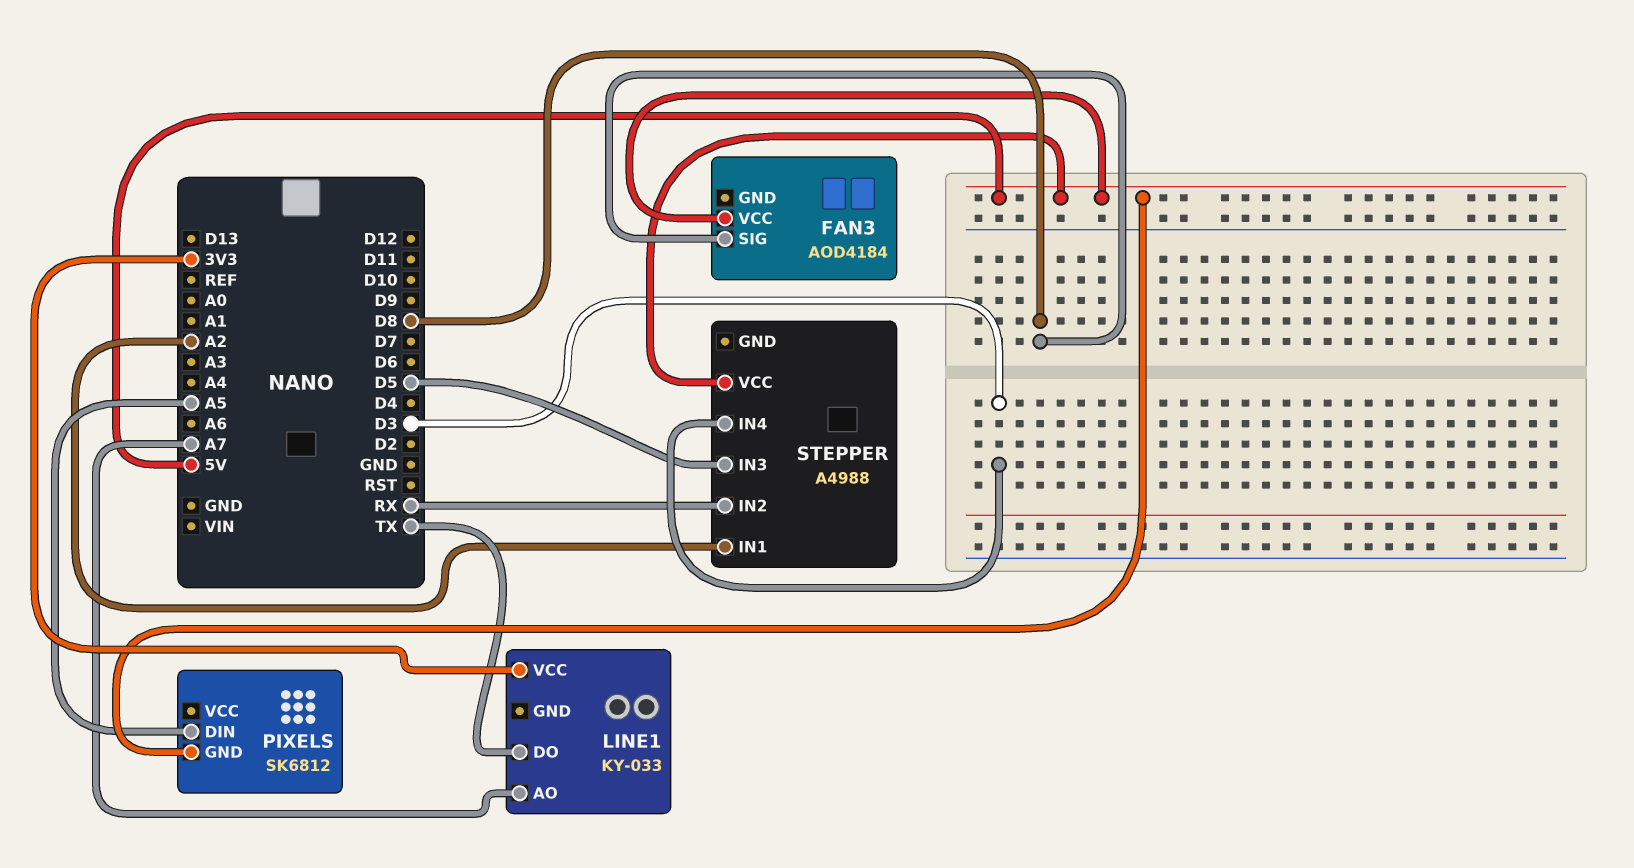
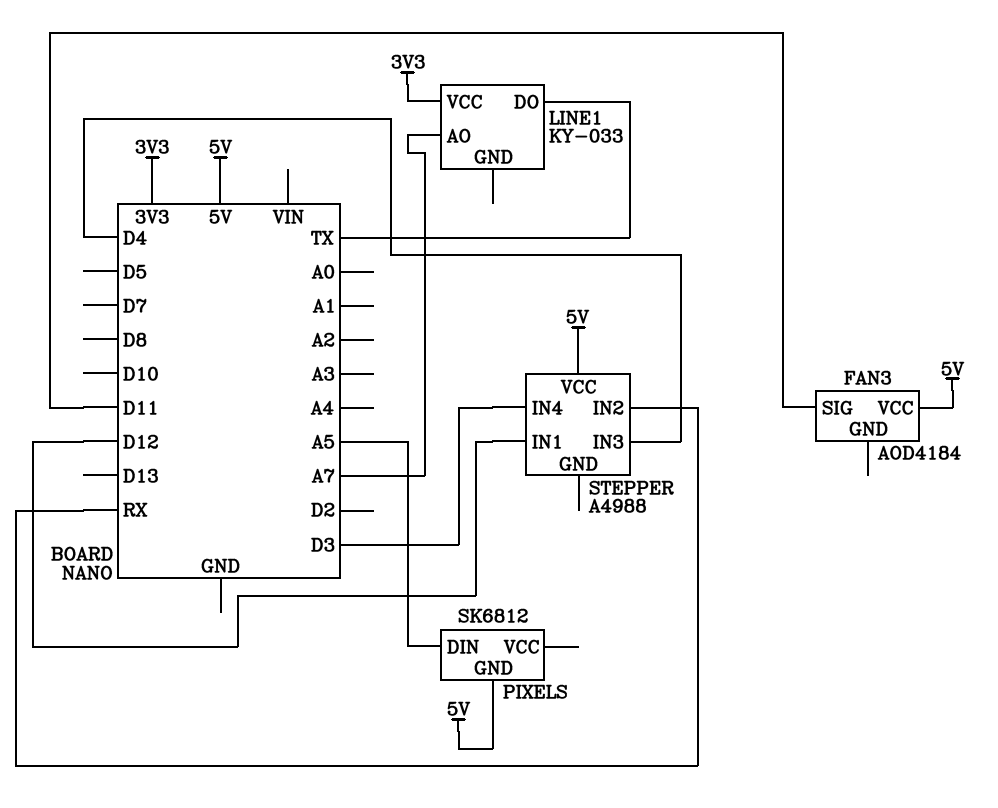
FAN3 pin SIG: D8 -> D11
STEPPER pin IN1: A2 -> D12
STEPPER pin IN3: D5 -> D4

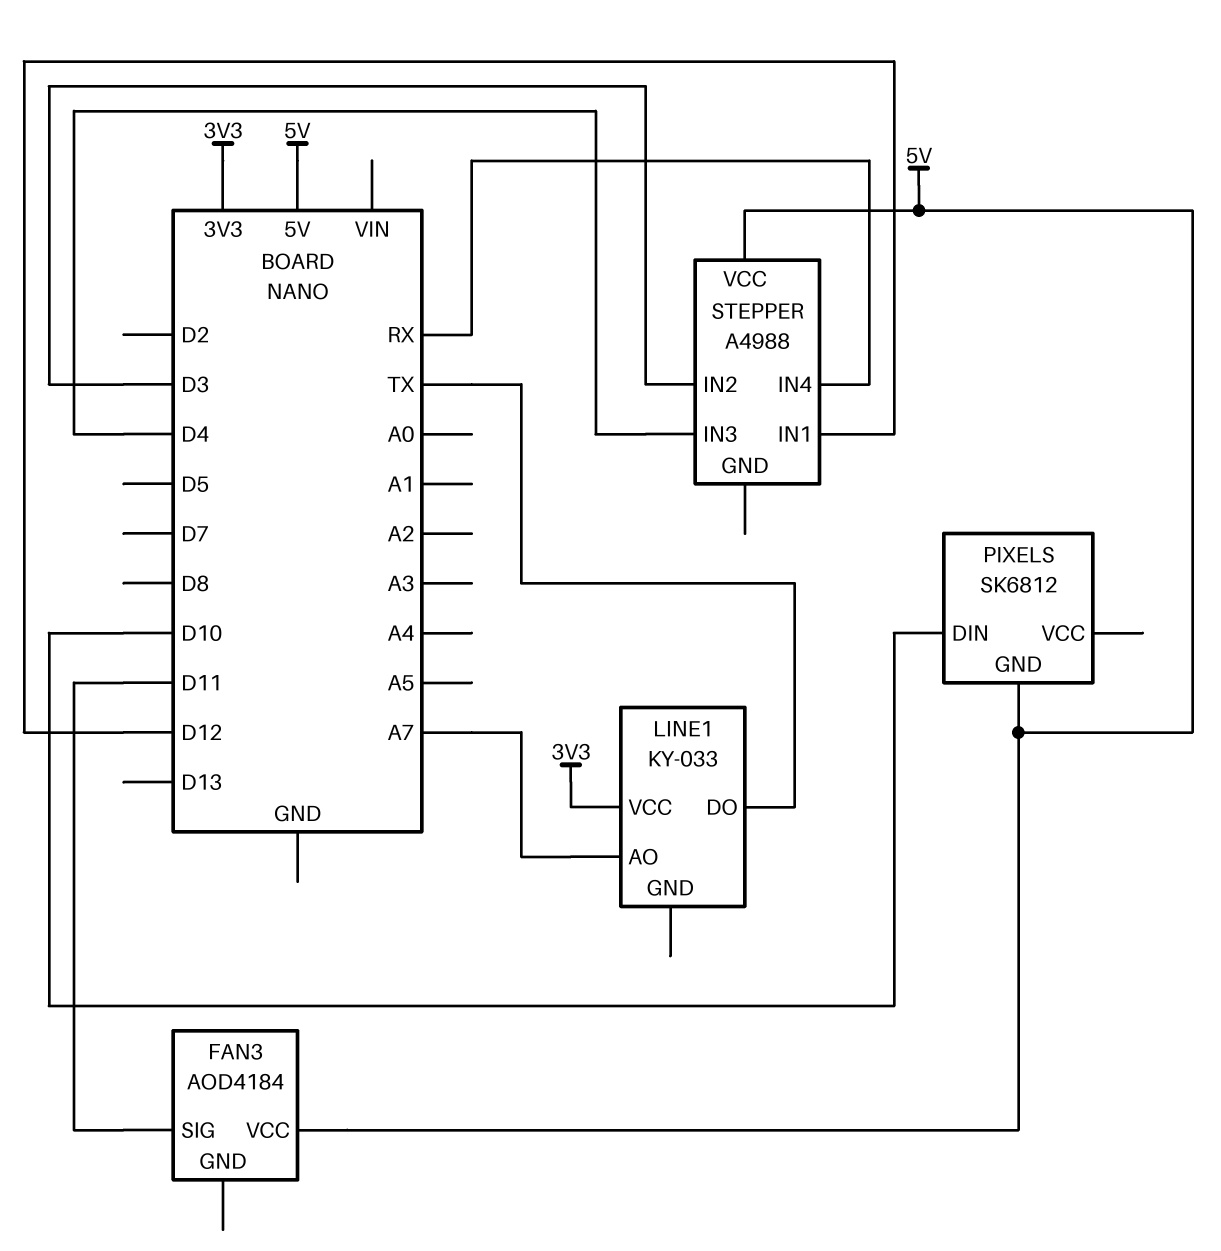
PIXELS pin DIN: A5 -> D10
STEPPER pin IN2: RX -> D3
STEPPER pin IN4: D3 -> RX

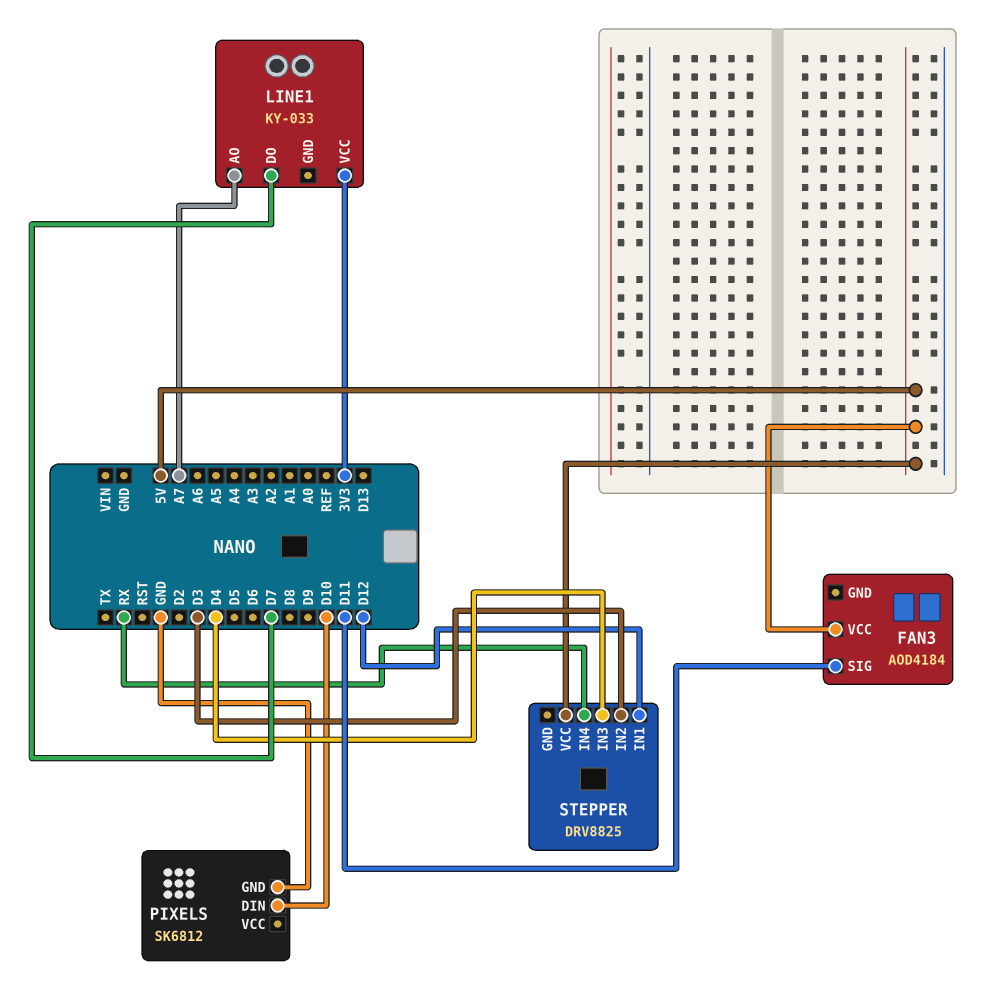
LINE1 pin DO: TX -> D7
PIXELS pin GND: 5V -> GND
STEPPER: A4988 -> DRV8825

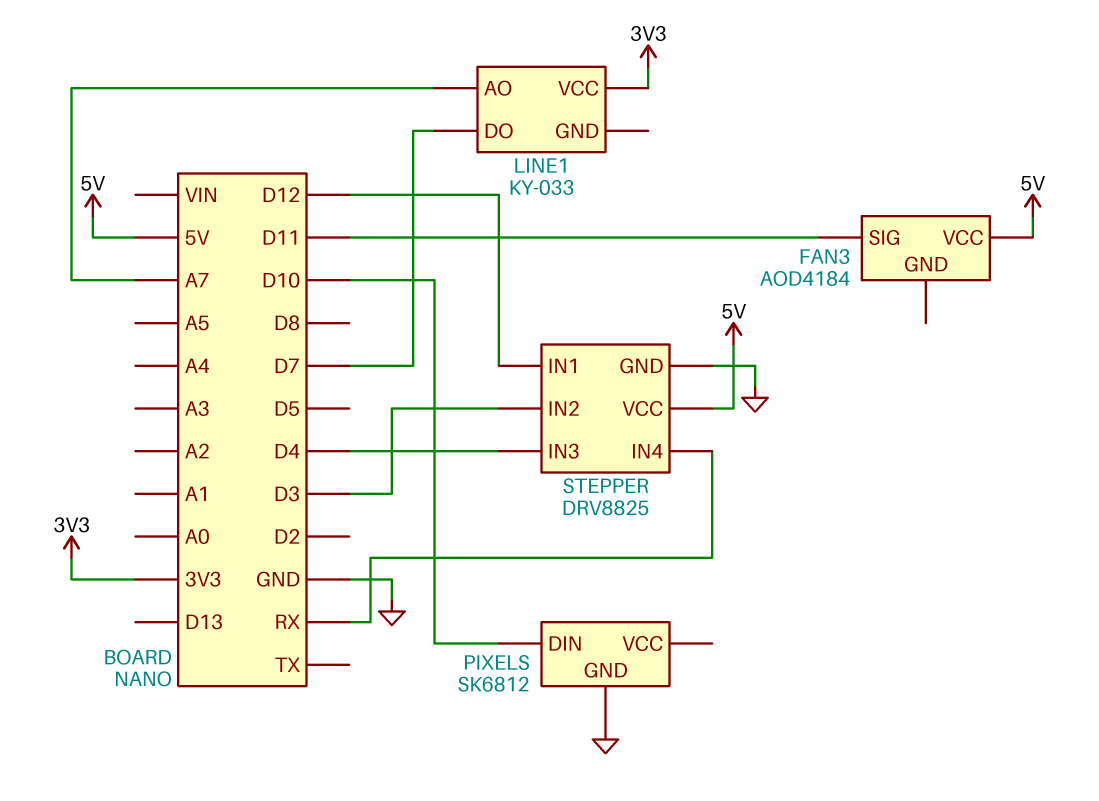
STEPPER pin GND: none -> GND

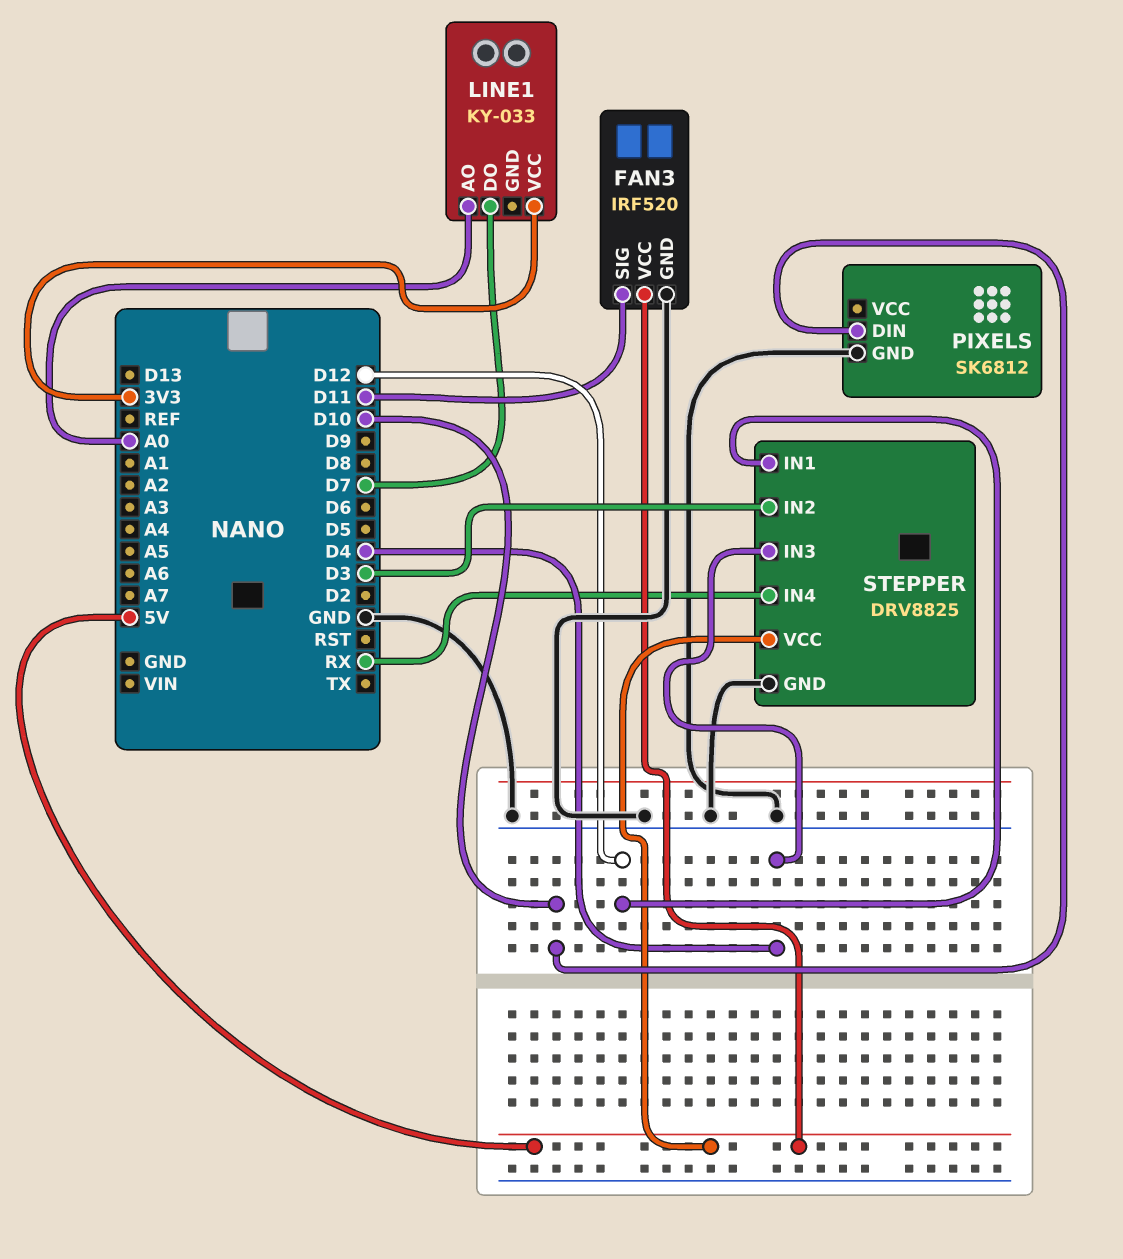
FAN3: AOD4184 -> IRF520
FAN3 pin GND: none -> GND
LINE1 pin AO: A7 -> A0

